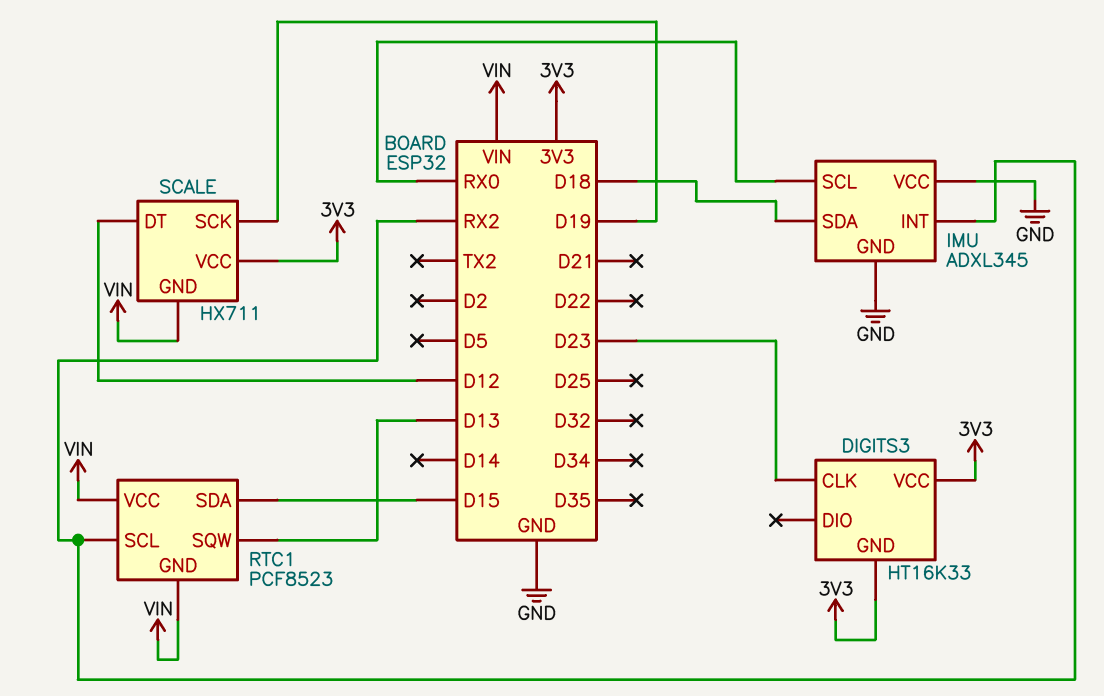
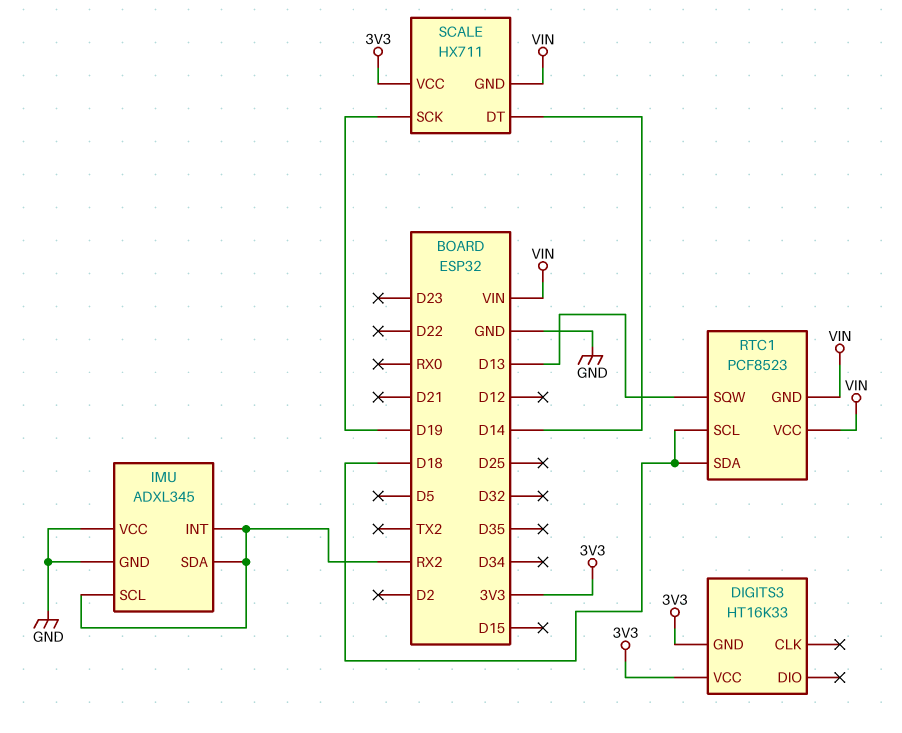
DIGITS3 pin CLK: D23 -> none
IMU pin SCL: RX0 -> RX2
IMU pin SDA: D18 -> RX2
RTC1 pin SCL: RX2 -> D18
RTC1 pin SDA: D15 -> D18
SCALE pin DT: D12 -> D14

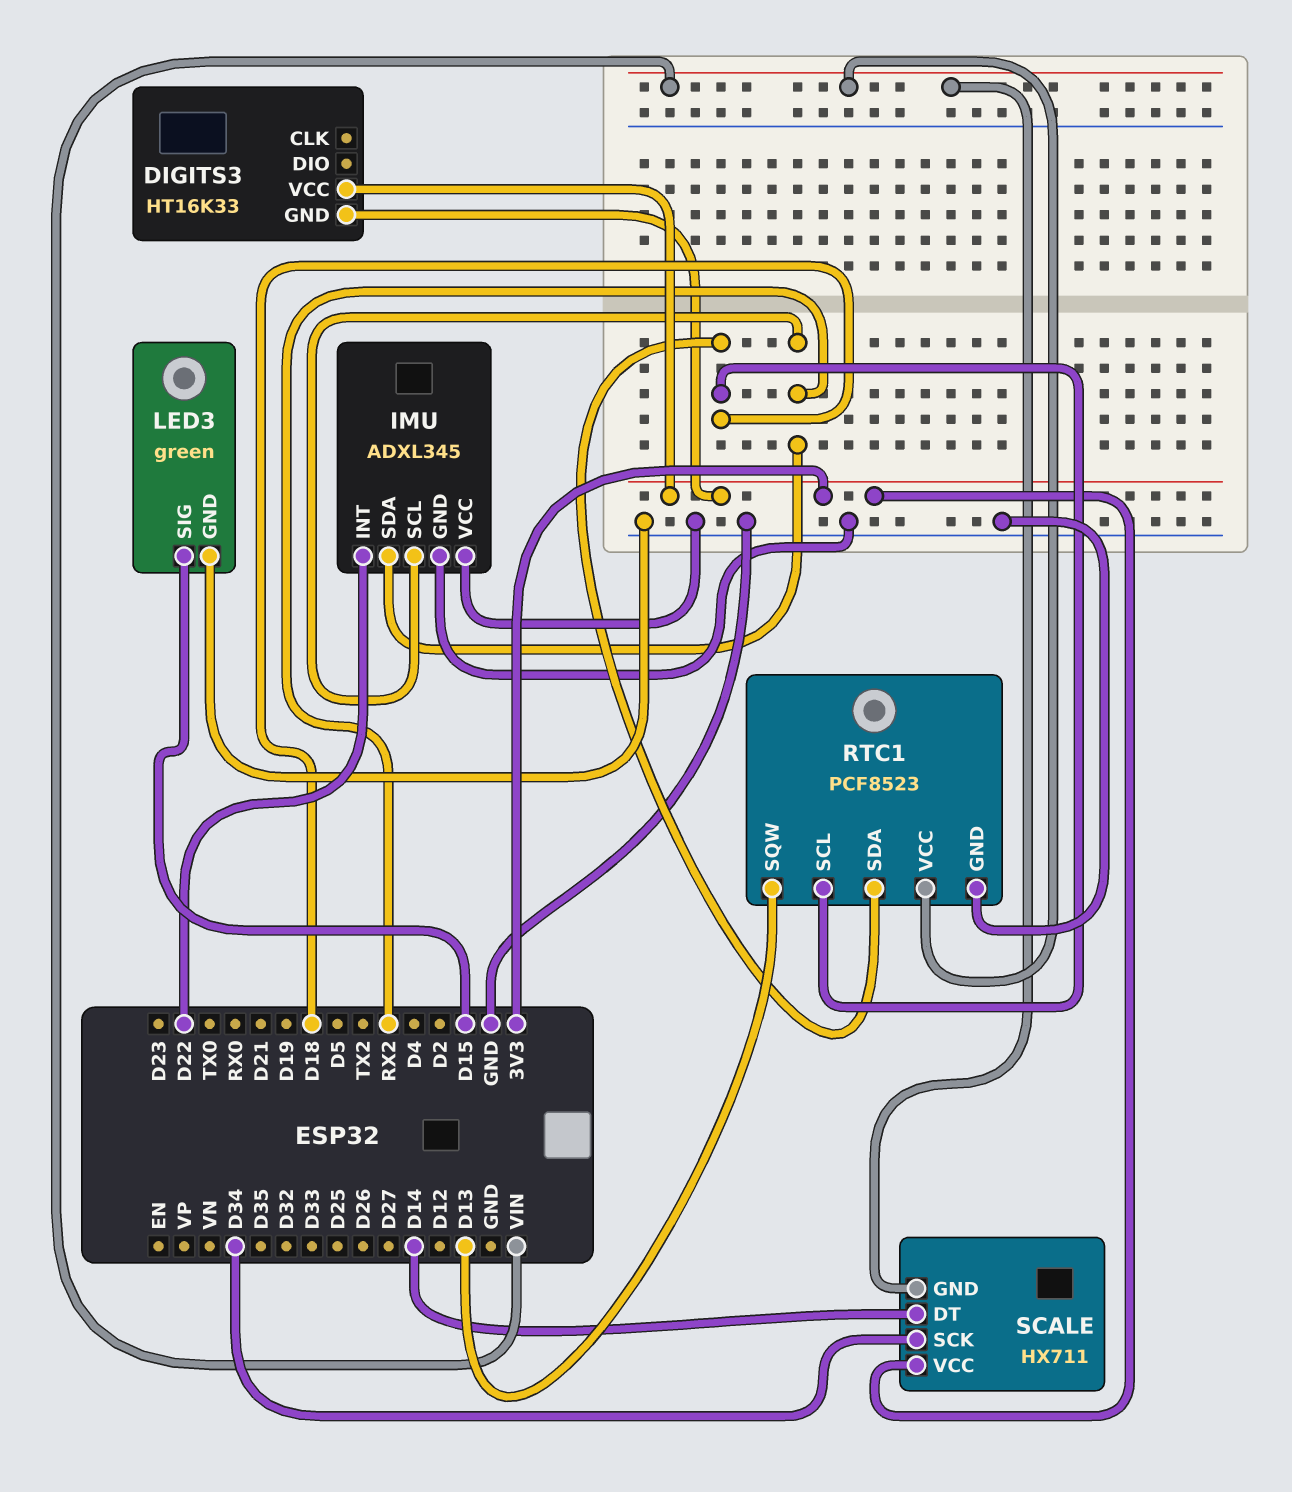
IMU pin INT: RX2 -> D22
LED3: none -> green
LED3 pin GND: none -> GND
LED3 pin SIG: none -> D15
RTC1 pin GND: VIN -> GND
SCALE pin SCK: D19 -> D34

